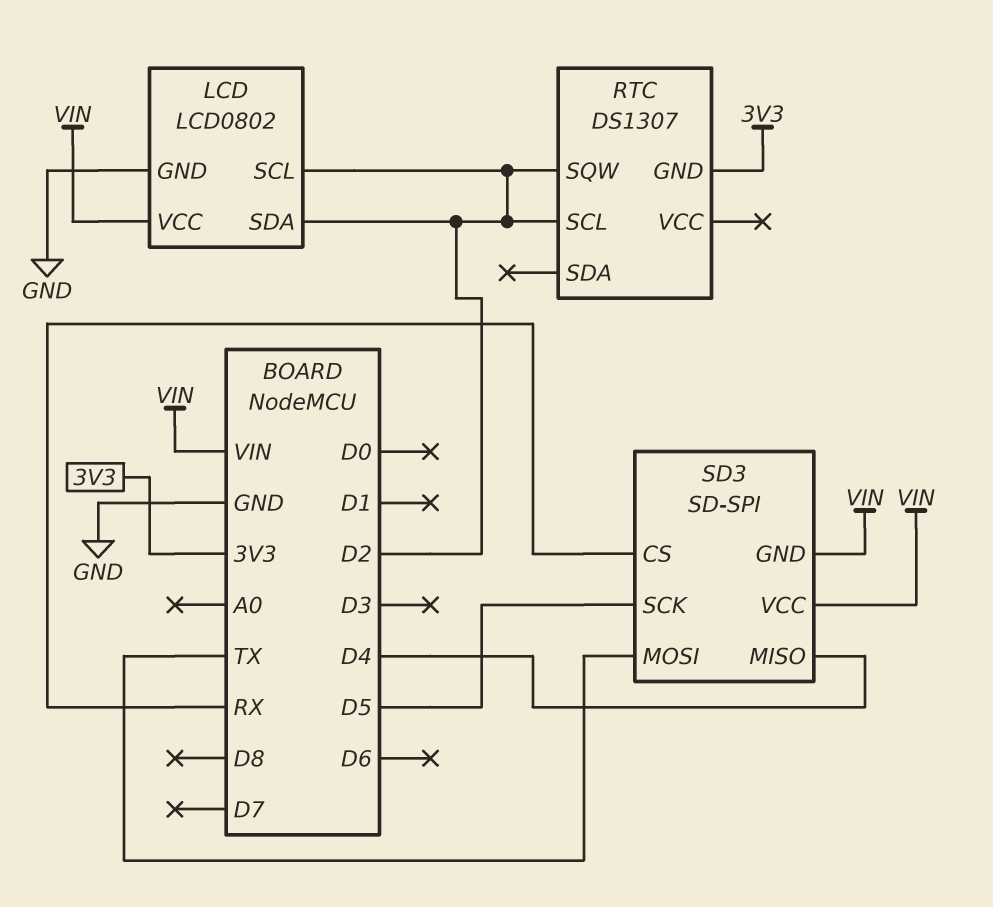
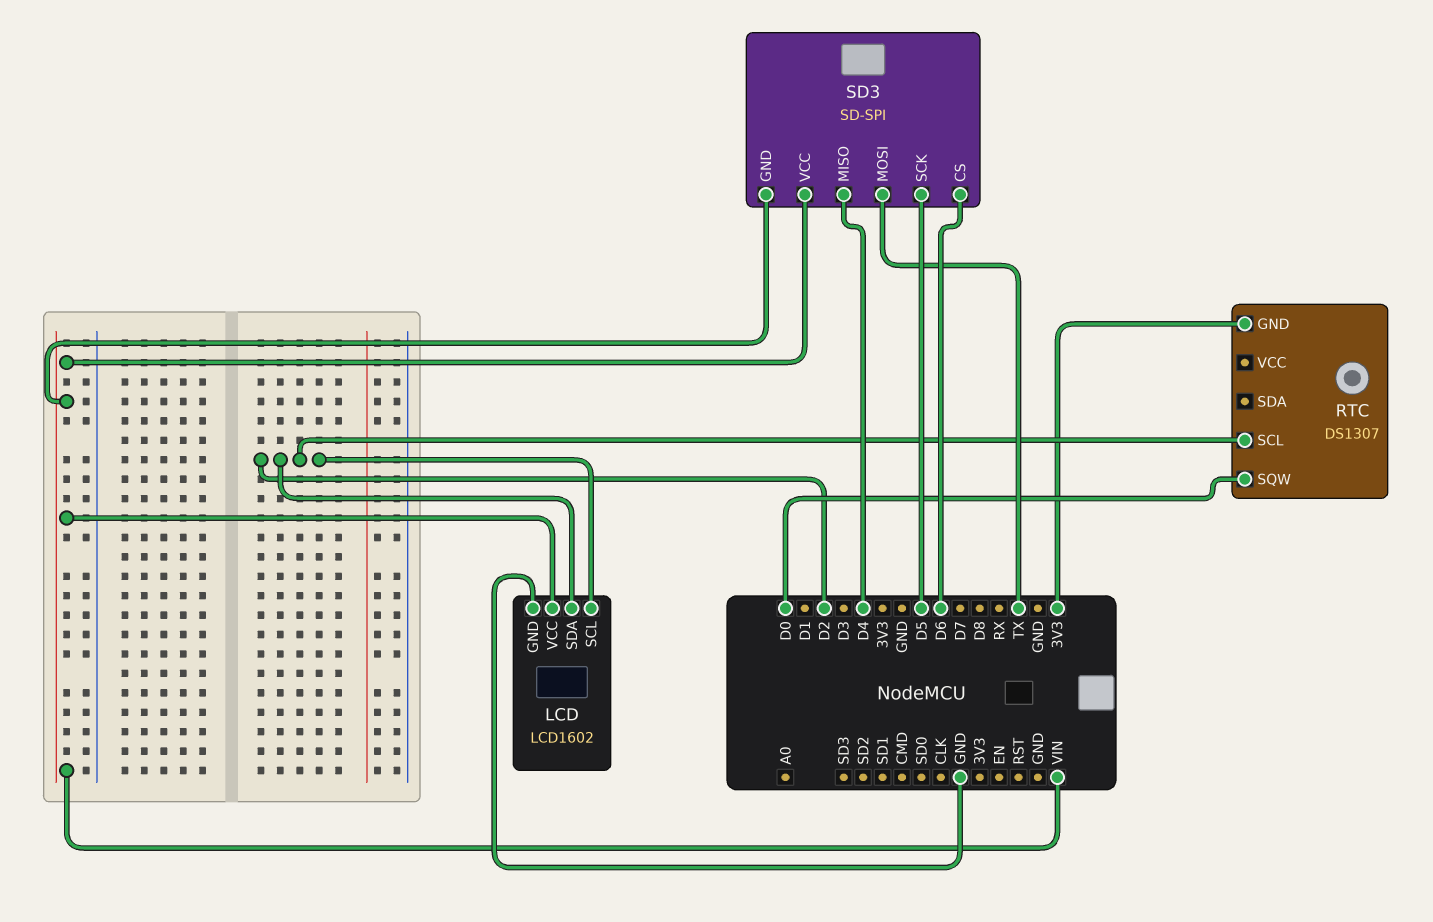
LCD: LCD0802 -> LCD1602
RTC pin SQW: D2 -> D0
SD3 pin CS: RX -> D6

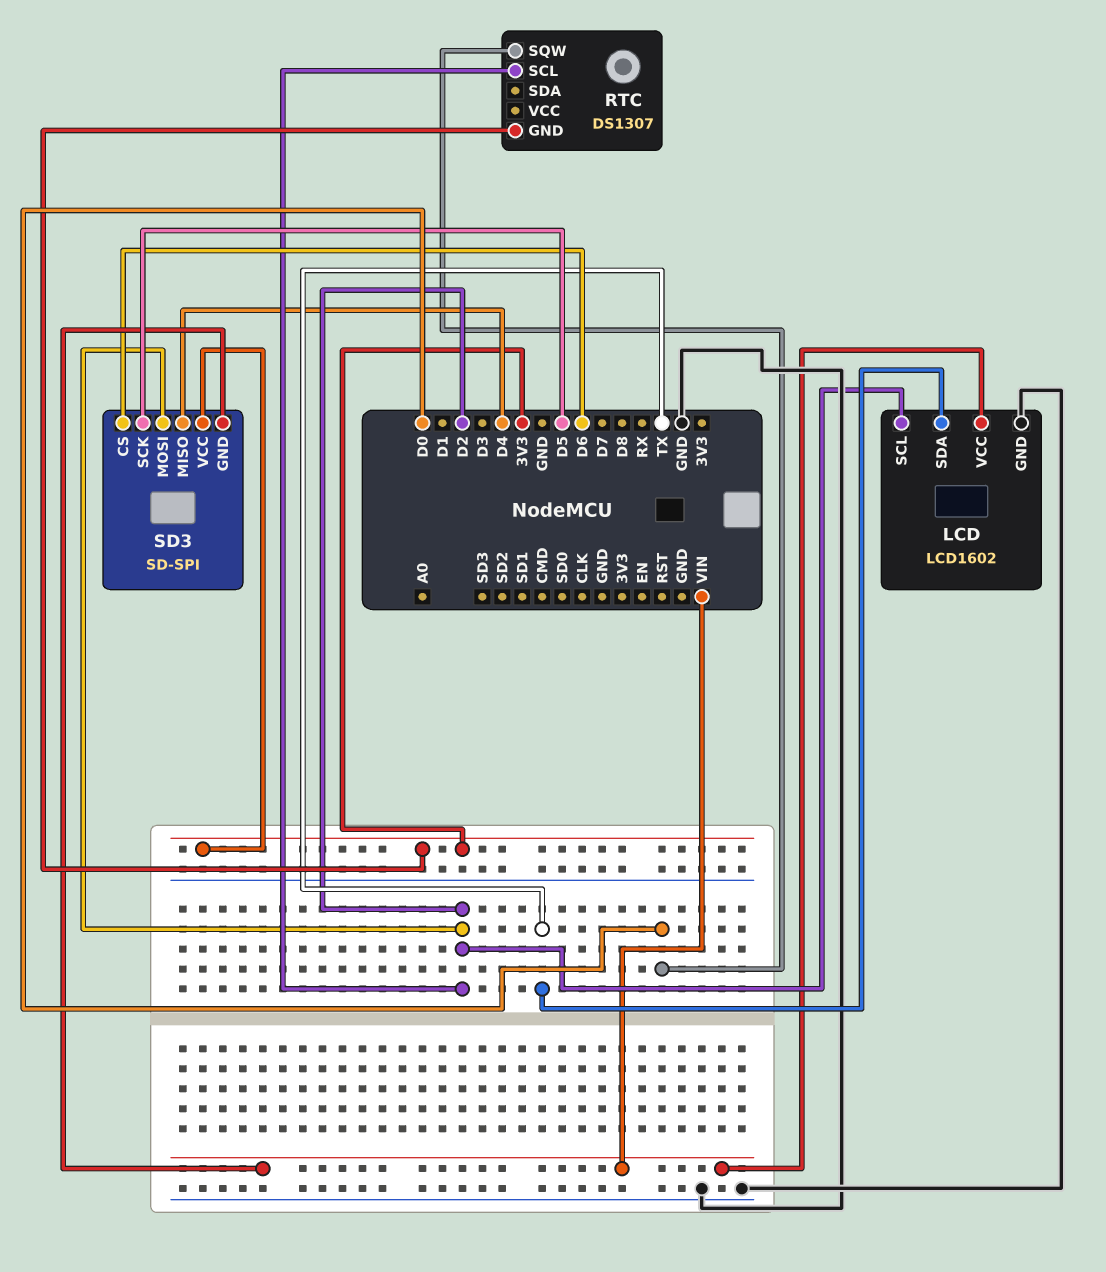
LCD pin SDA: D2 -> TX
SD3 pin MOSI: TX -> D2
SD3 pin VCC: VIN -> 3V3

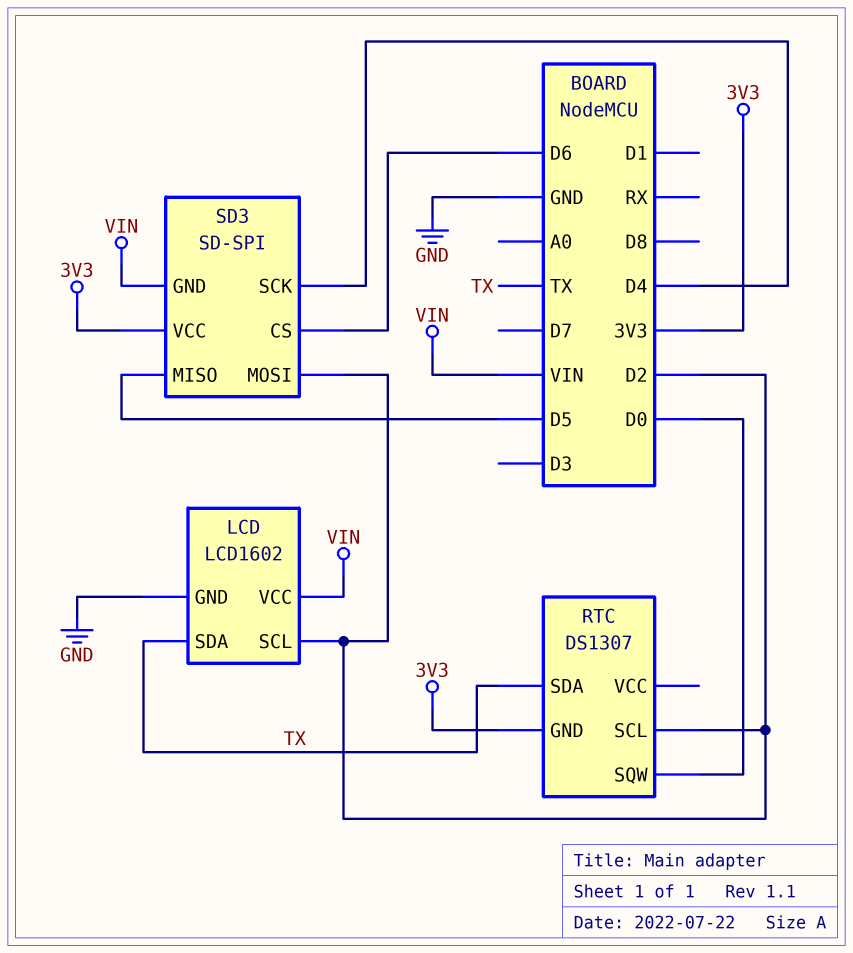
RTC pin SDA: none -> TX
SD3 pin MISO: D4 -> D5
SD3 pin SCK: D5 -> D4

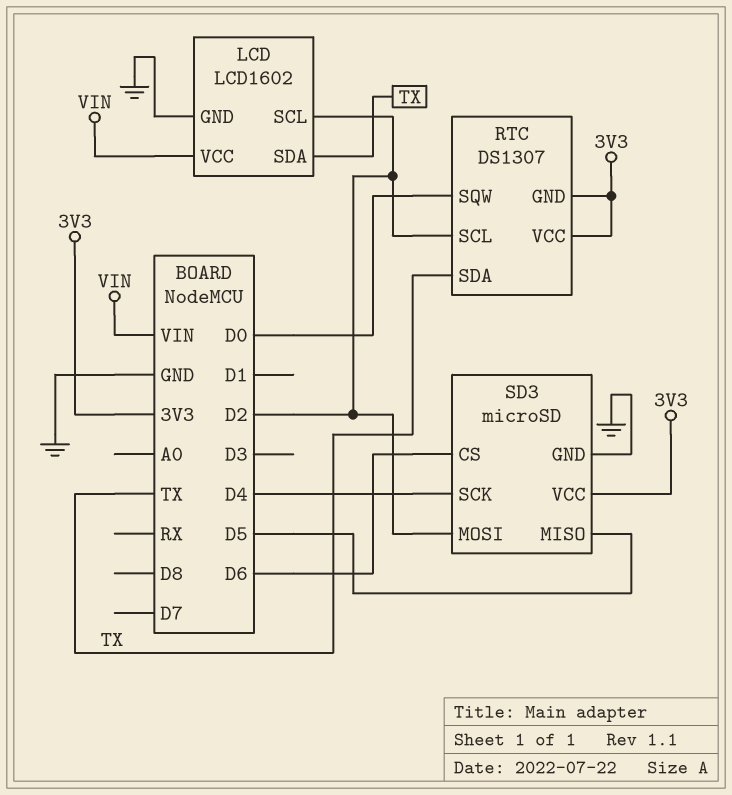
RTC pin VCC: none -> 3V3
SD3: SD-SPI -> microSD
SD3 pin GND: VIN -> GND

